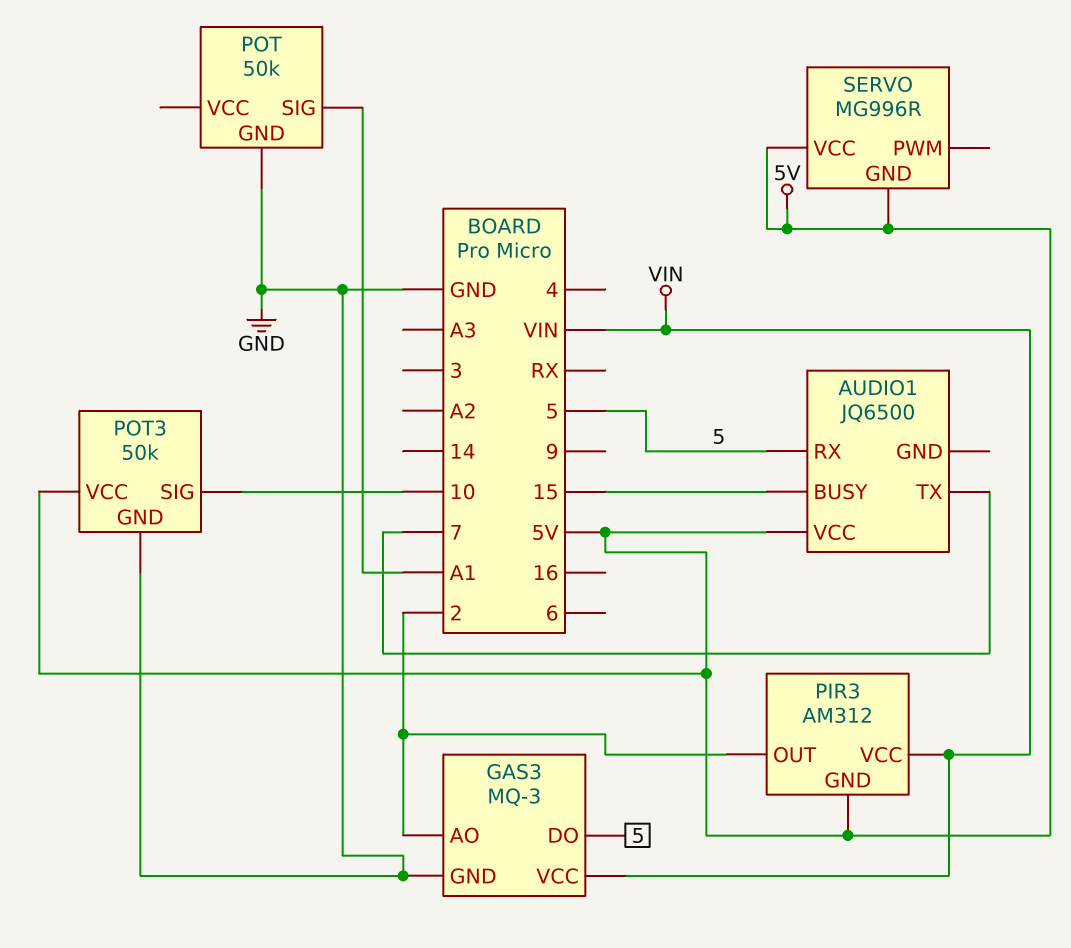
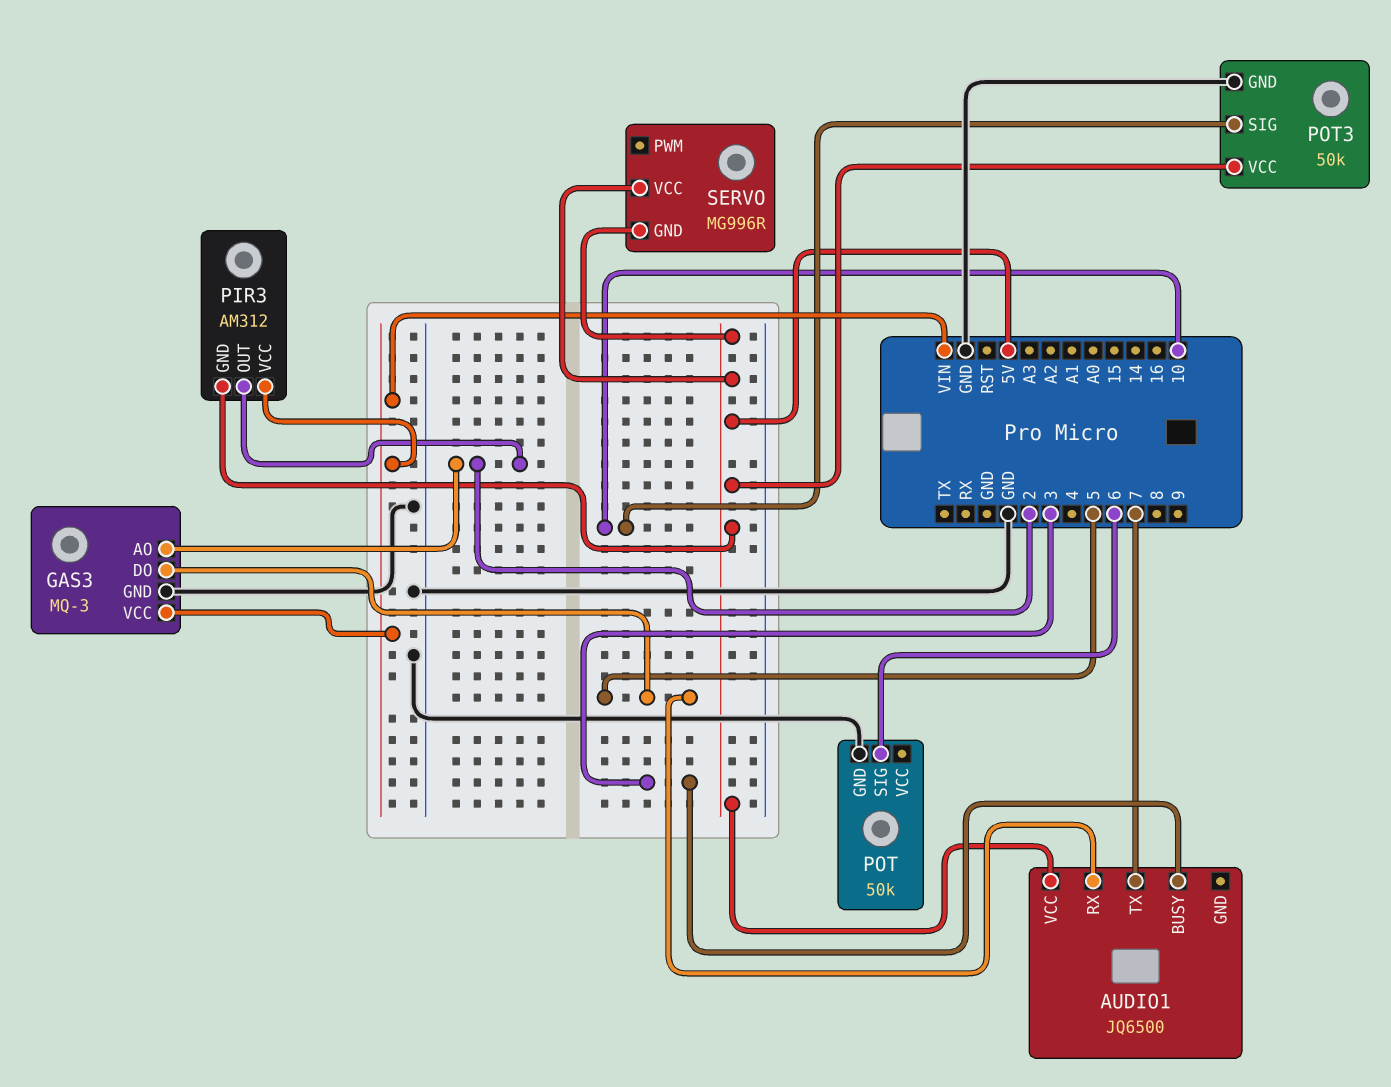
AUDIO1 pin BUSY: 15 -> 3
POT pin SIG: A1 -> 6

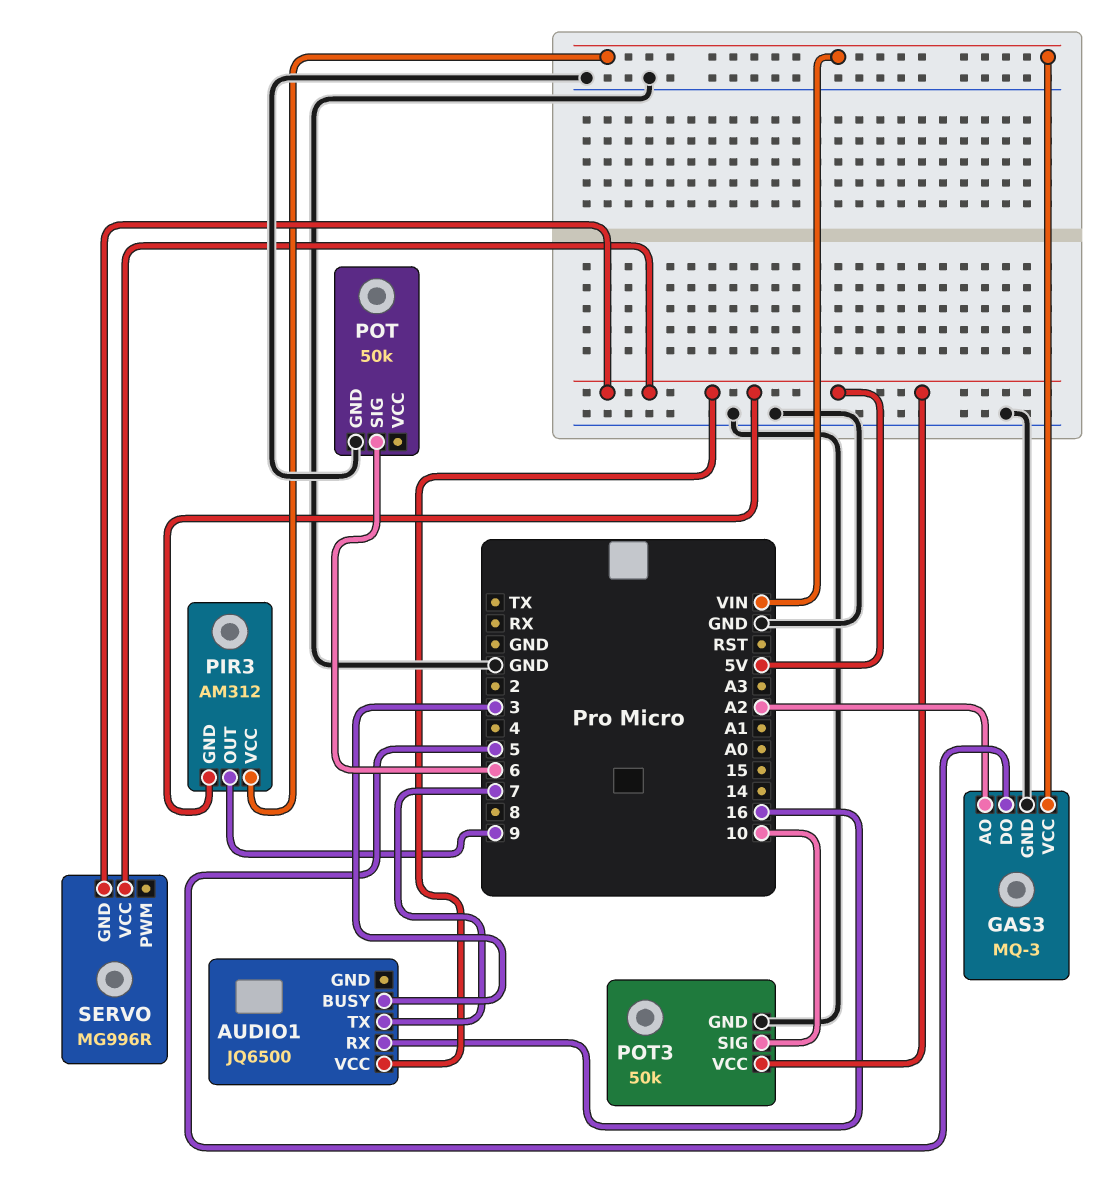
AUDIO1 pin RX: 5 -> 16
GAS3 pin AO: 2 -> A2
PIR3 pin OUT: 2 -> 9

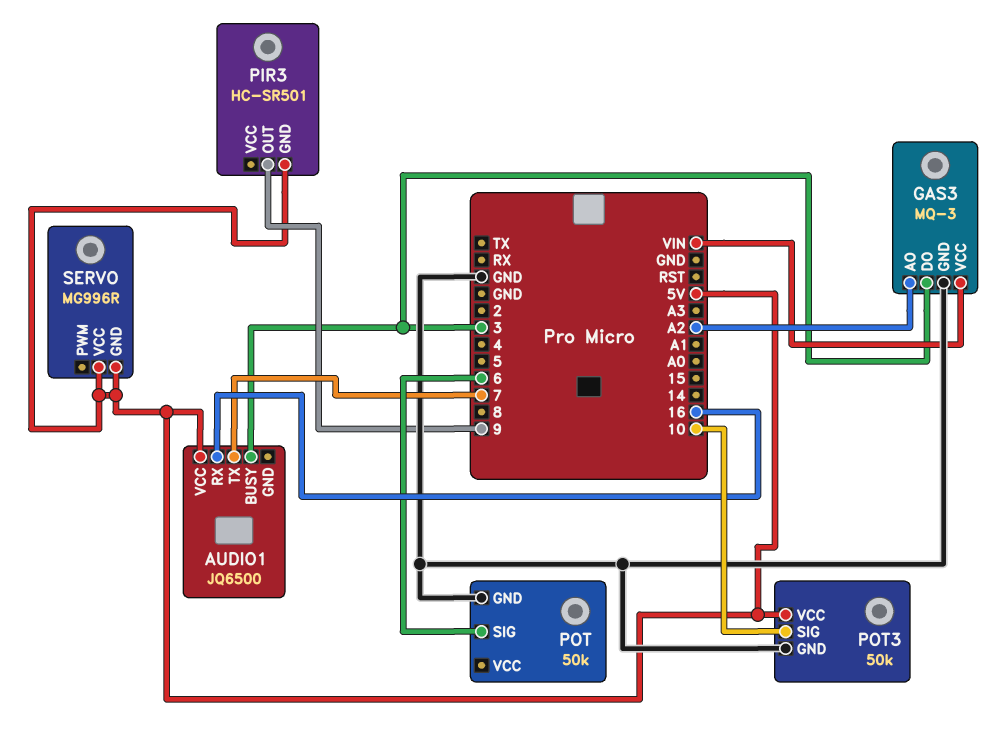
GAS3 pin DO: 5 -> 3
PIR3: AM312 -> HC-SR501
PIR3 pin VCC: VIN -> none

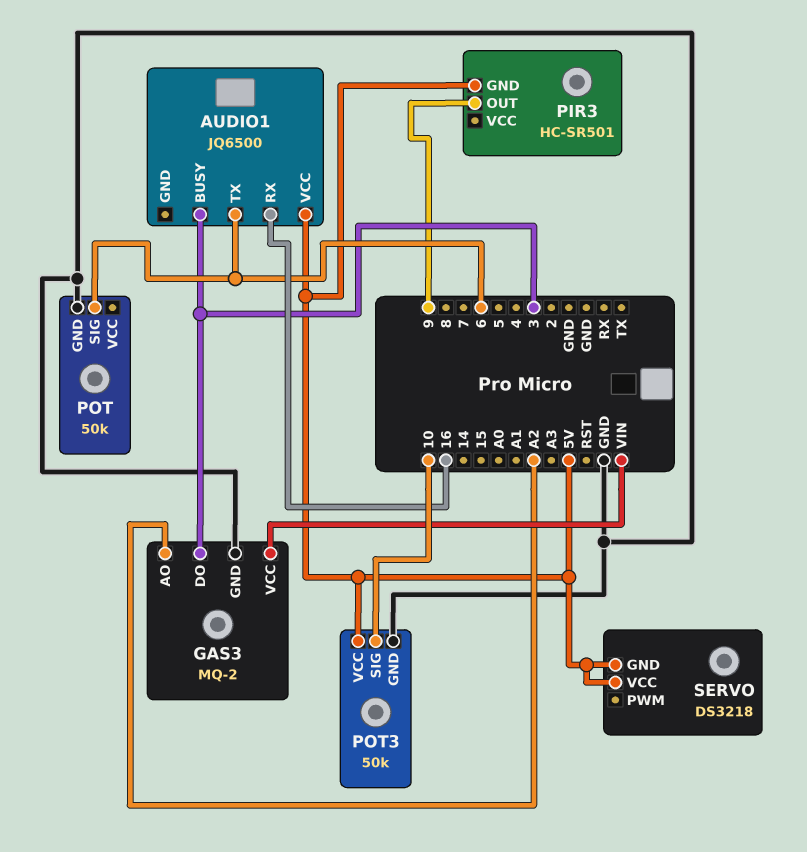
AUDIO1 pin TX: 7 -> 6
GAS3: MQ-3 -> MQ-2
SERVO: MG996R -> DS3218

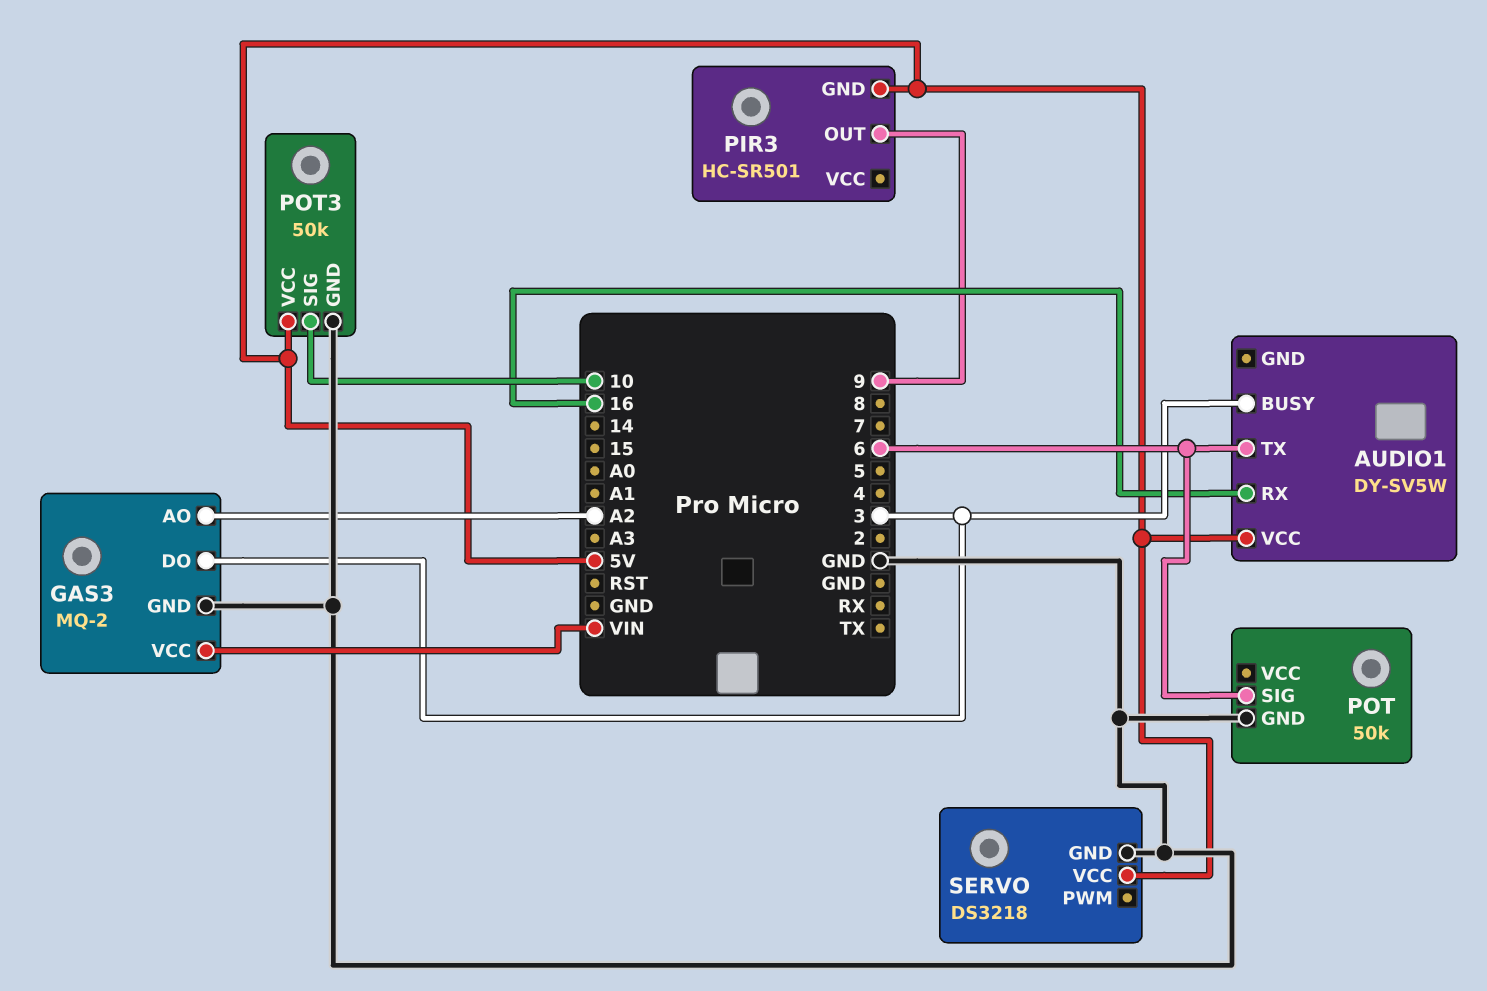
AUDIO1: JQ6500 -> DY-SV5W
SERVO pin GND: 5V -> GND

